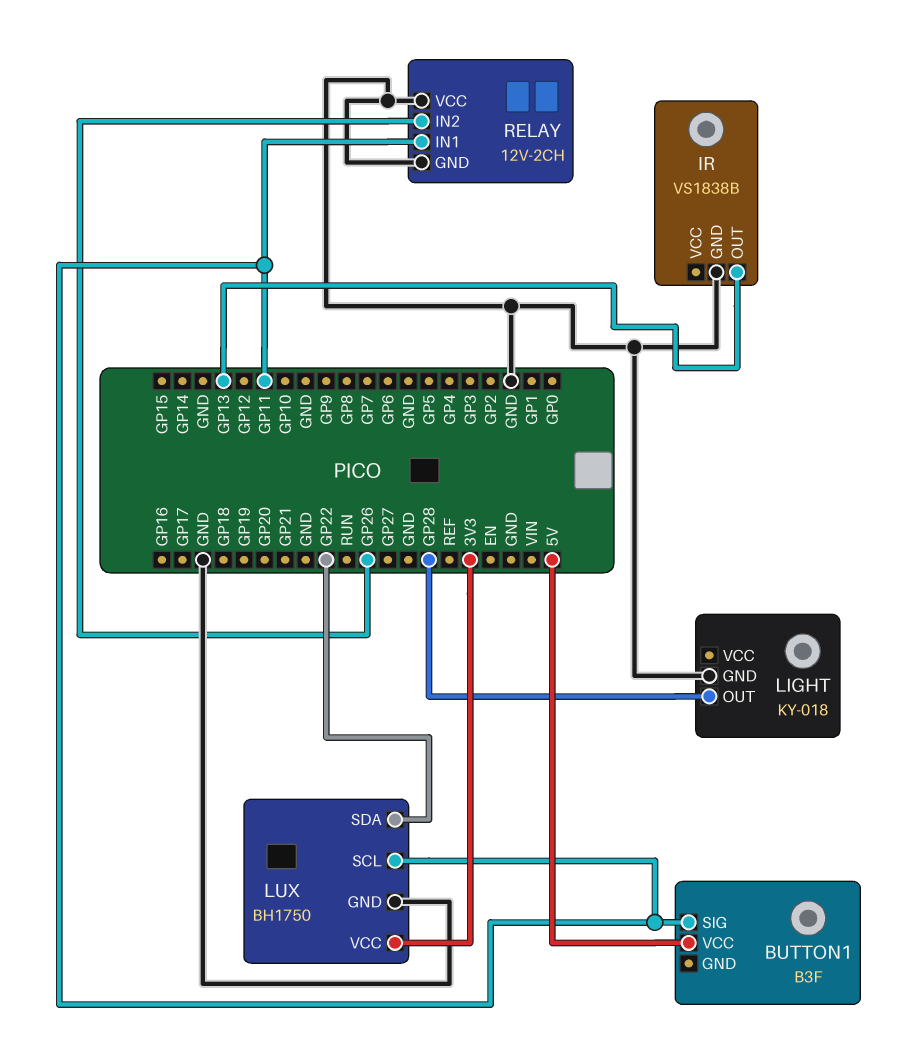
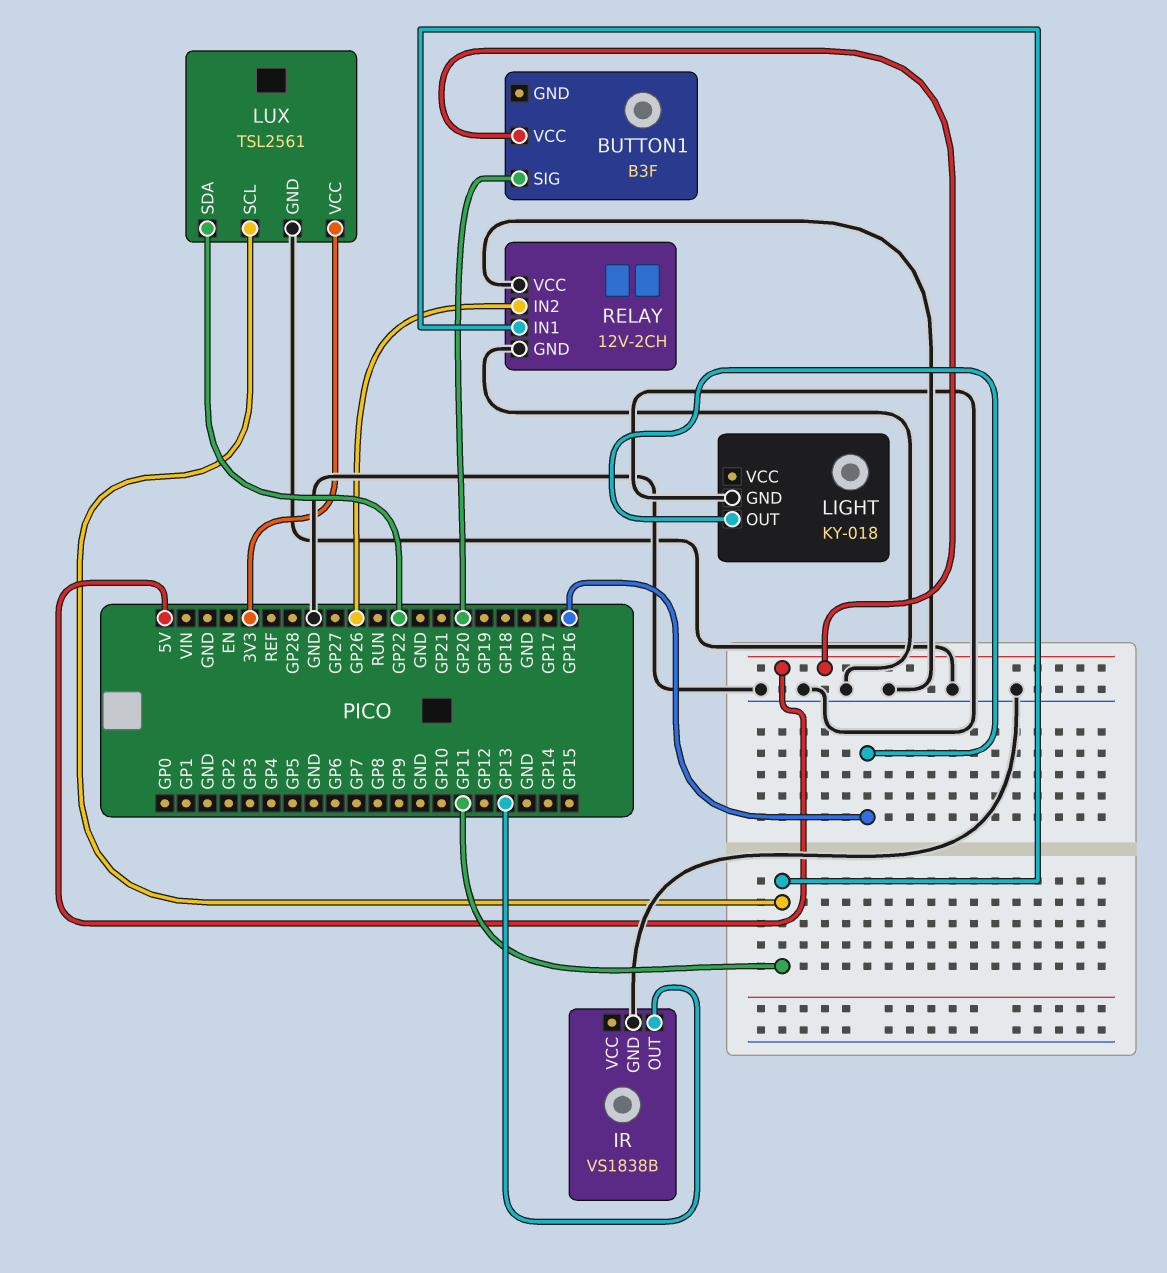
BUTTON1 pin SIG: GP11 -> GP20
LIGHT pin OUT: GP28 -> GP16
LUX: BH1750 -> TSL2561

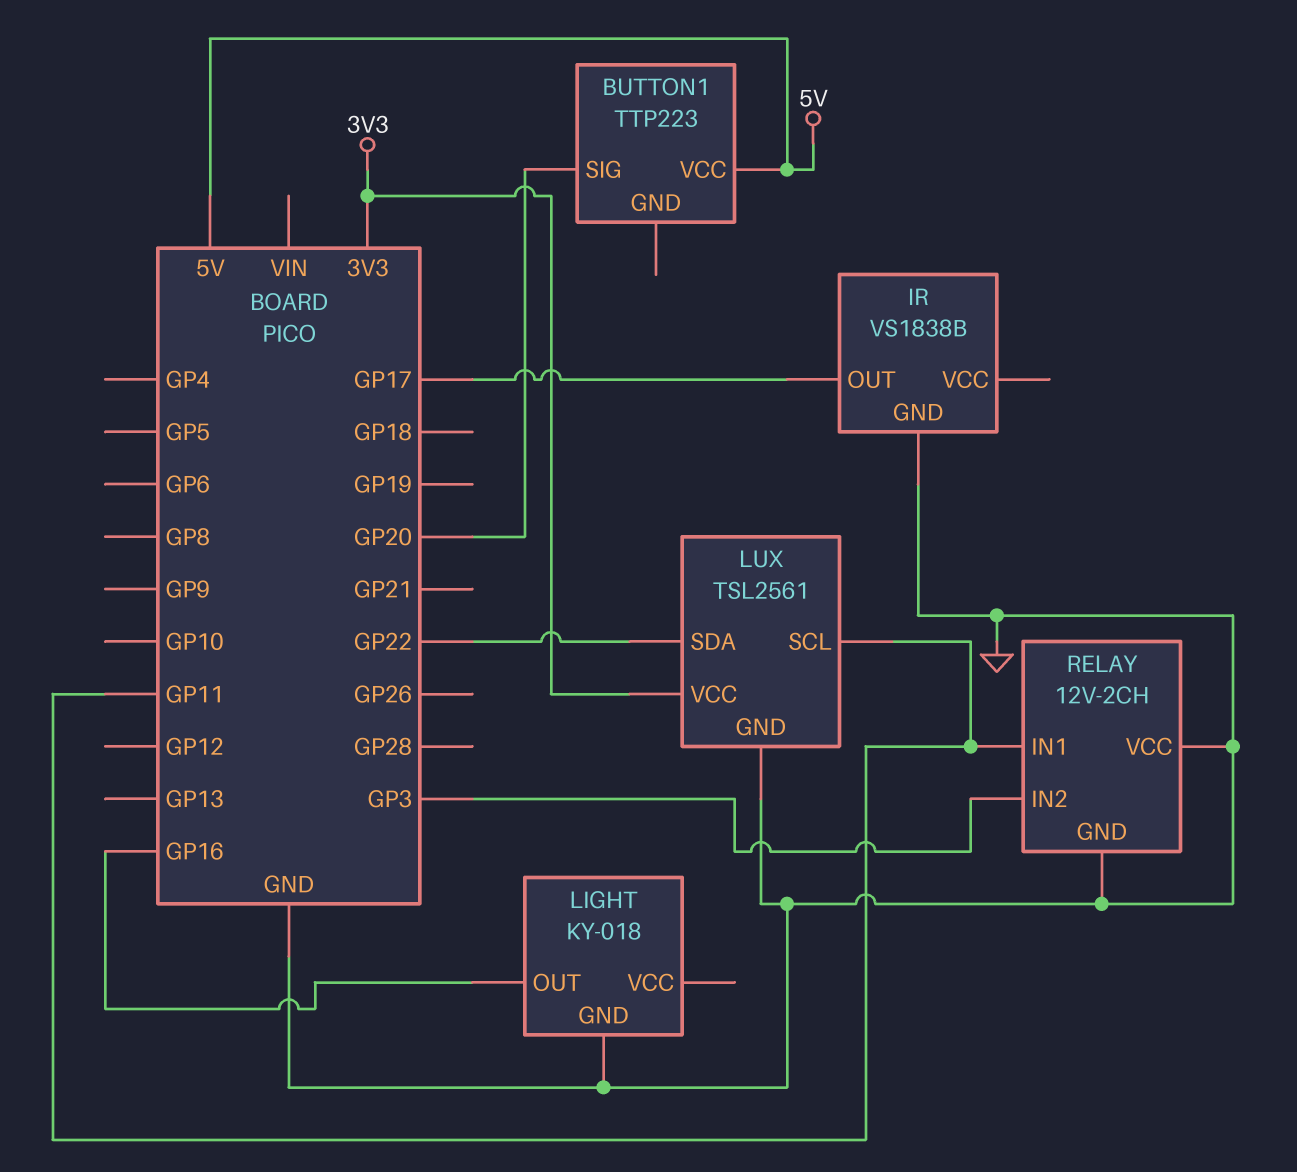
BUTTON1: B3F -> TTP223
IR pin OUT: GP13 -> GP17
RELAY pin IN2: GP26 -> GP3

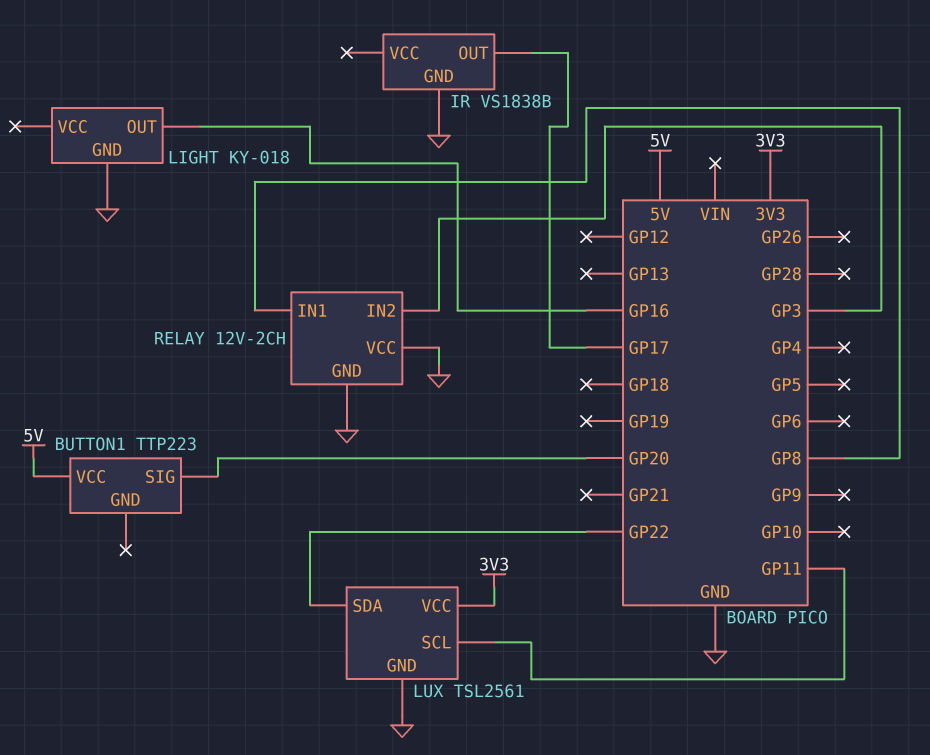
RELAY pin IN1: GP11 -> GP8

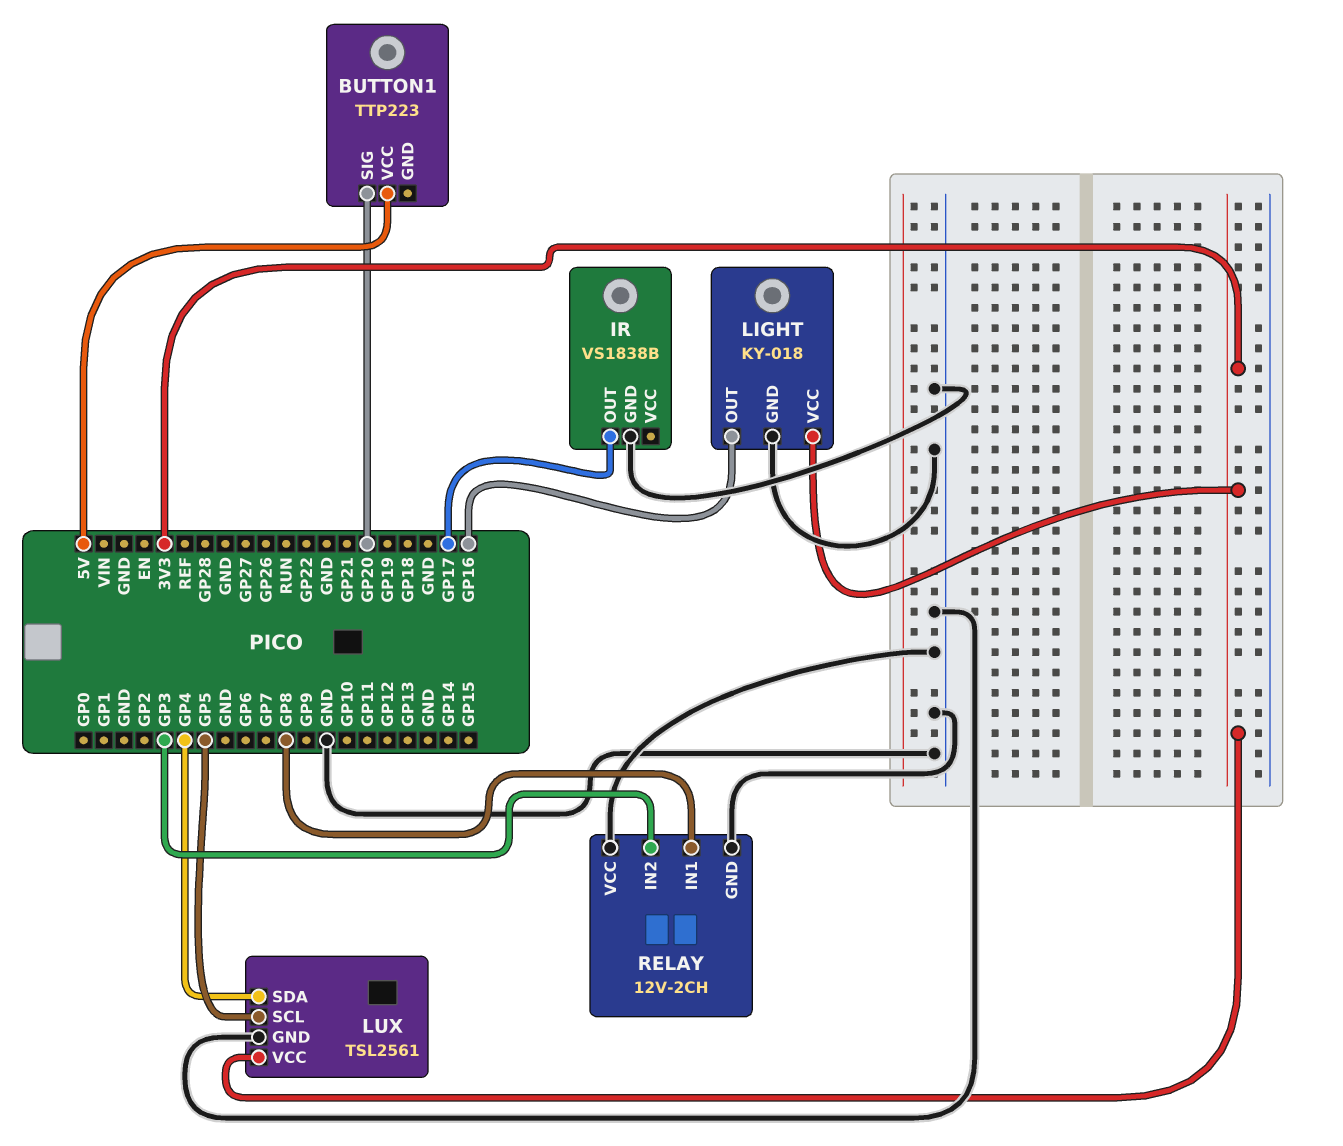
LIGHT pin VCC: none -> 3V3
LUX pin SCL: GP11 -> GP5
LUX pin SDA: GP22 -> GP4

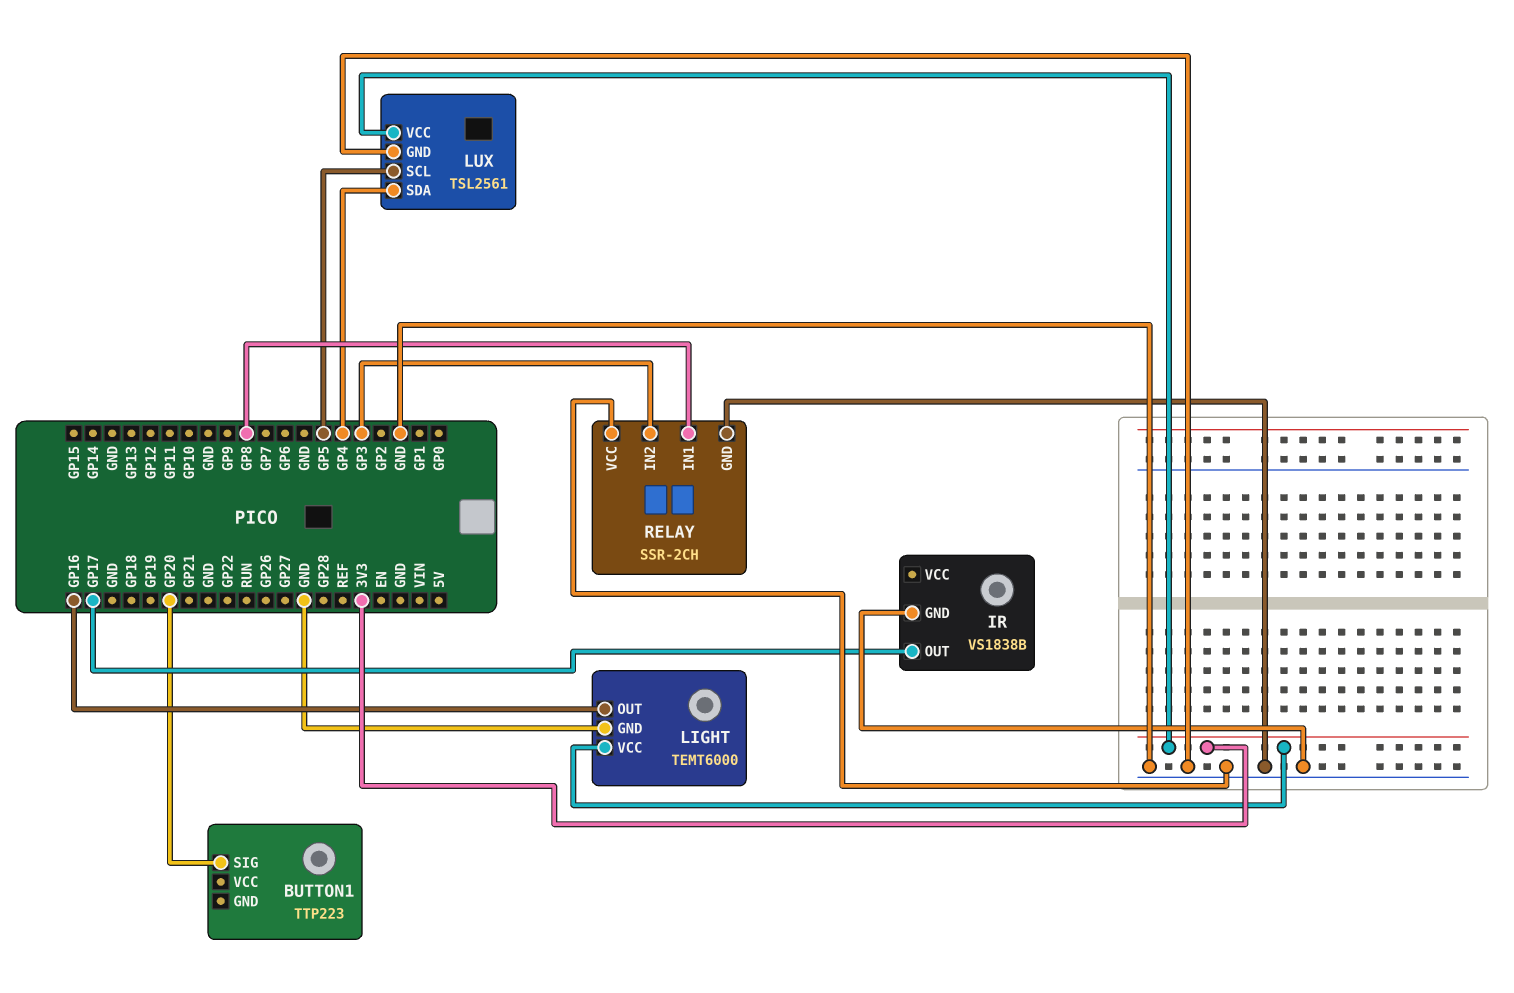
BUTTON1 pin VCC: 5V -> none
LIGHT: KY-018 -> TEMT6000
RELAY: 12V-2CH -> SSR-2CH

